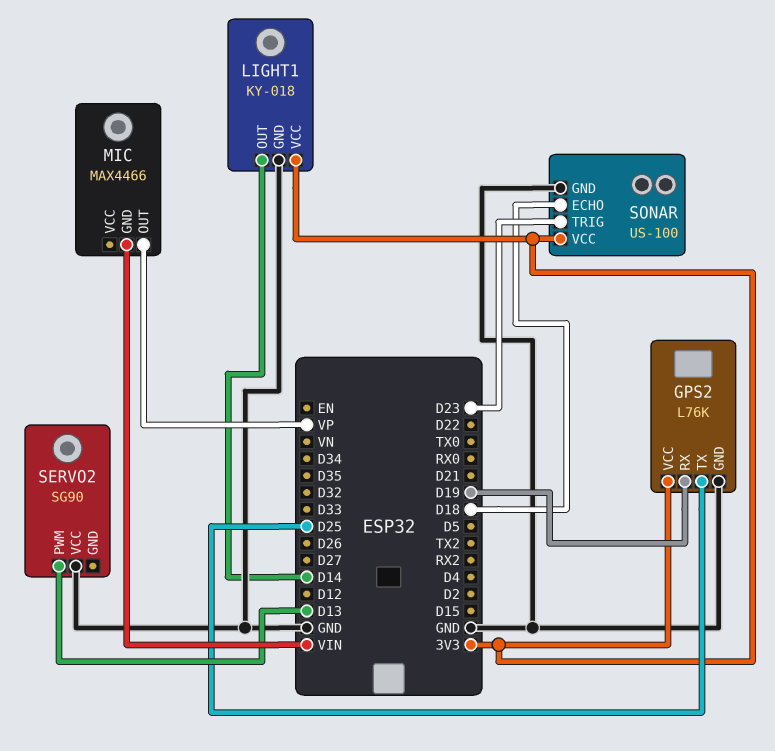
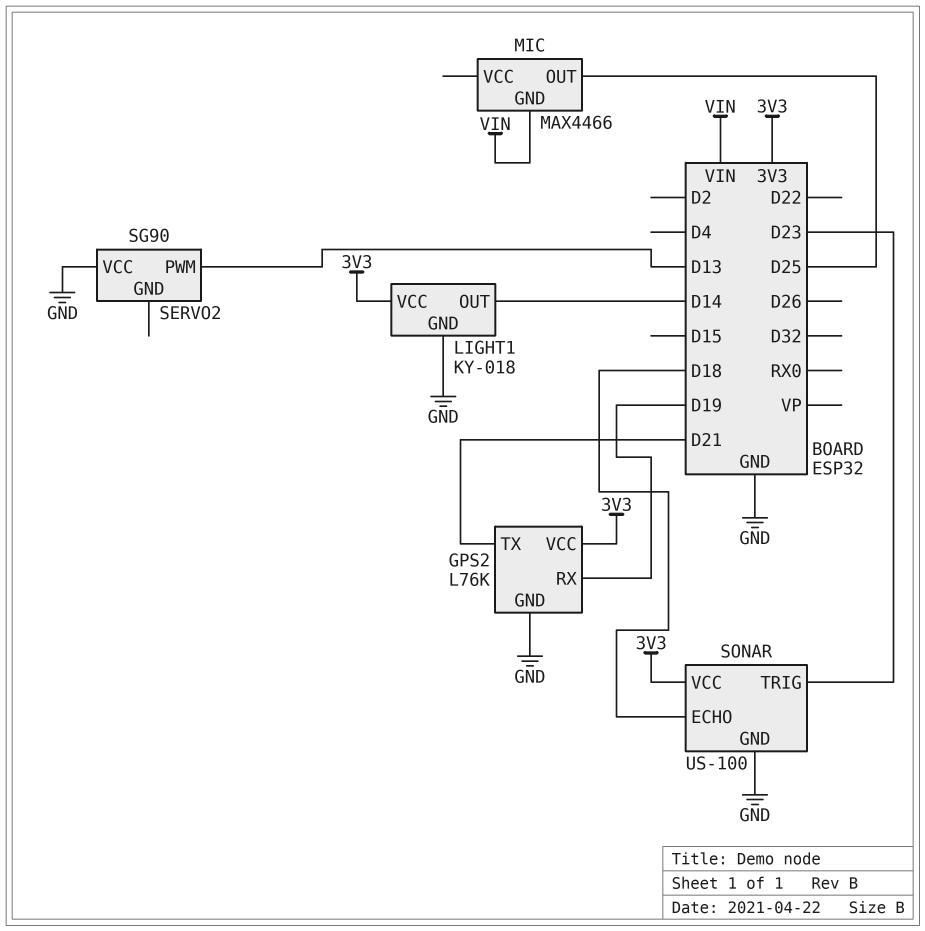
GPS2 pin TX: D25 -> D21
MIC pin OUT: VP -> D25

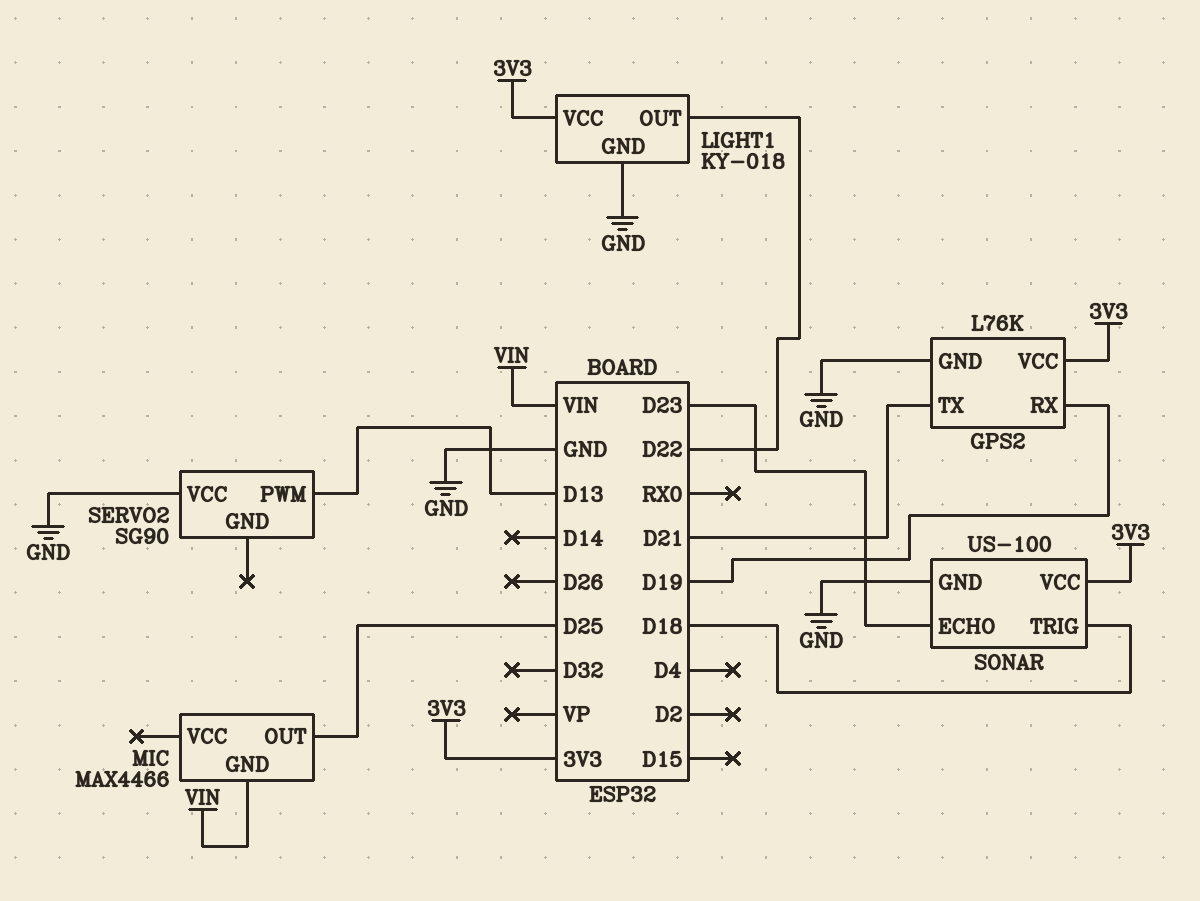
LIGHT1 pin OUT: D14 -> D22
SONAR pin ECHO: D18 -> D23
SONAR pin TRIG: D23 -> D18

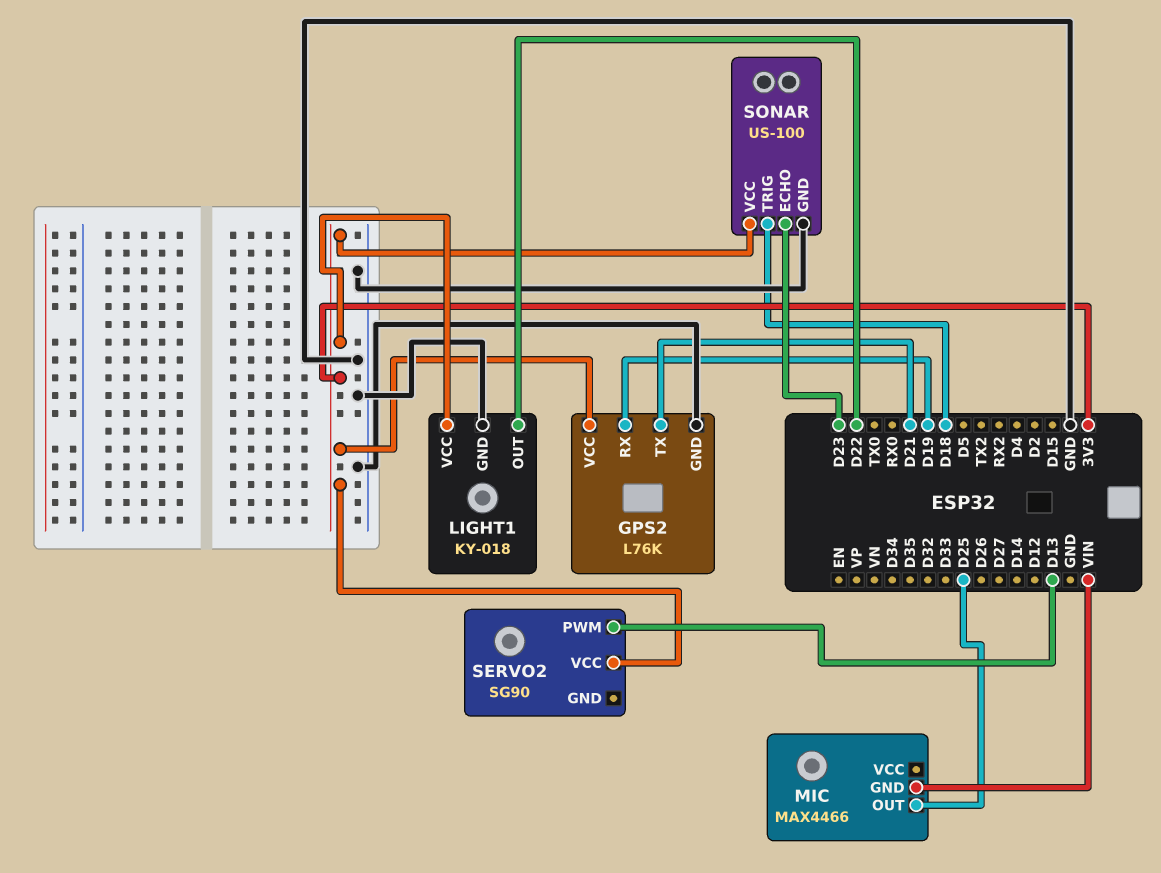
SERVO2 pin VCC: GND -> 3V3

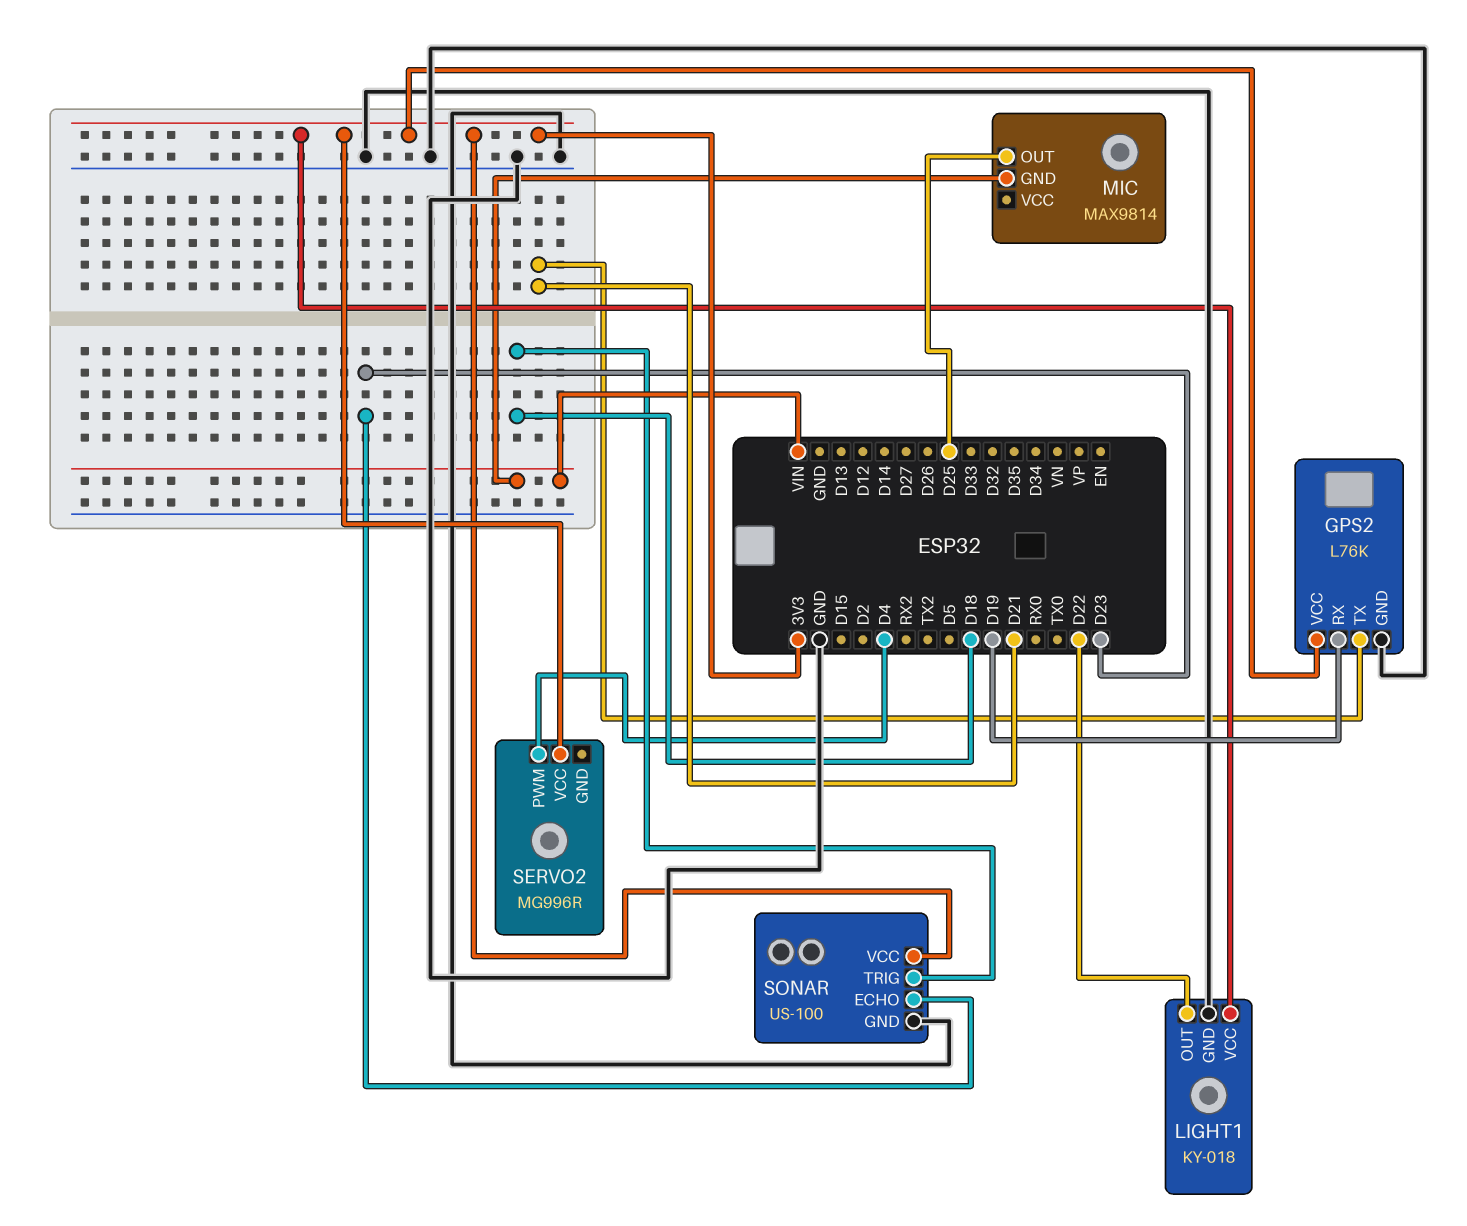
MIC: MAX4466 -> MAX9814
SERVO2: SG90 -> MG996R
SERVO2 pin PWM: D13 -> D4

